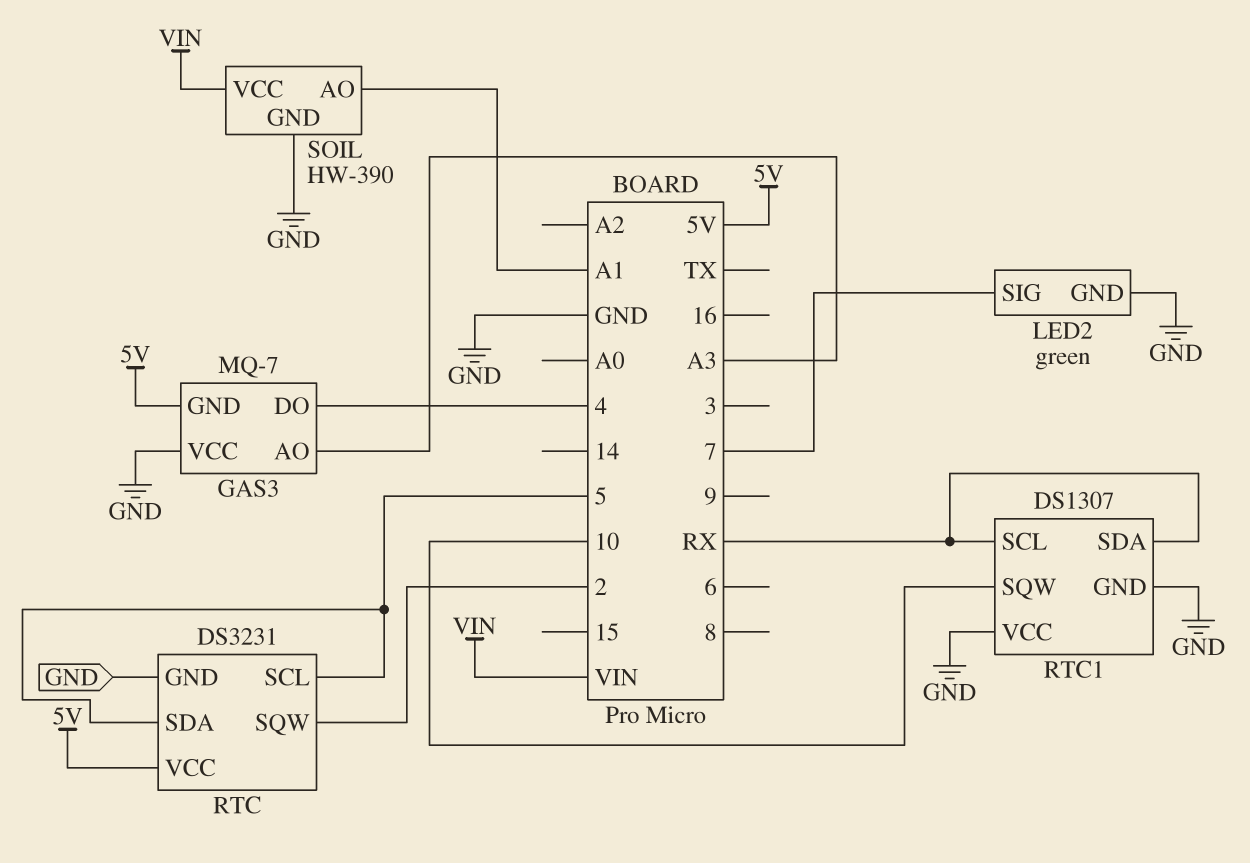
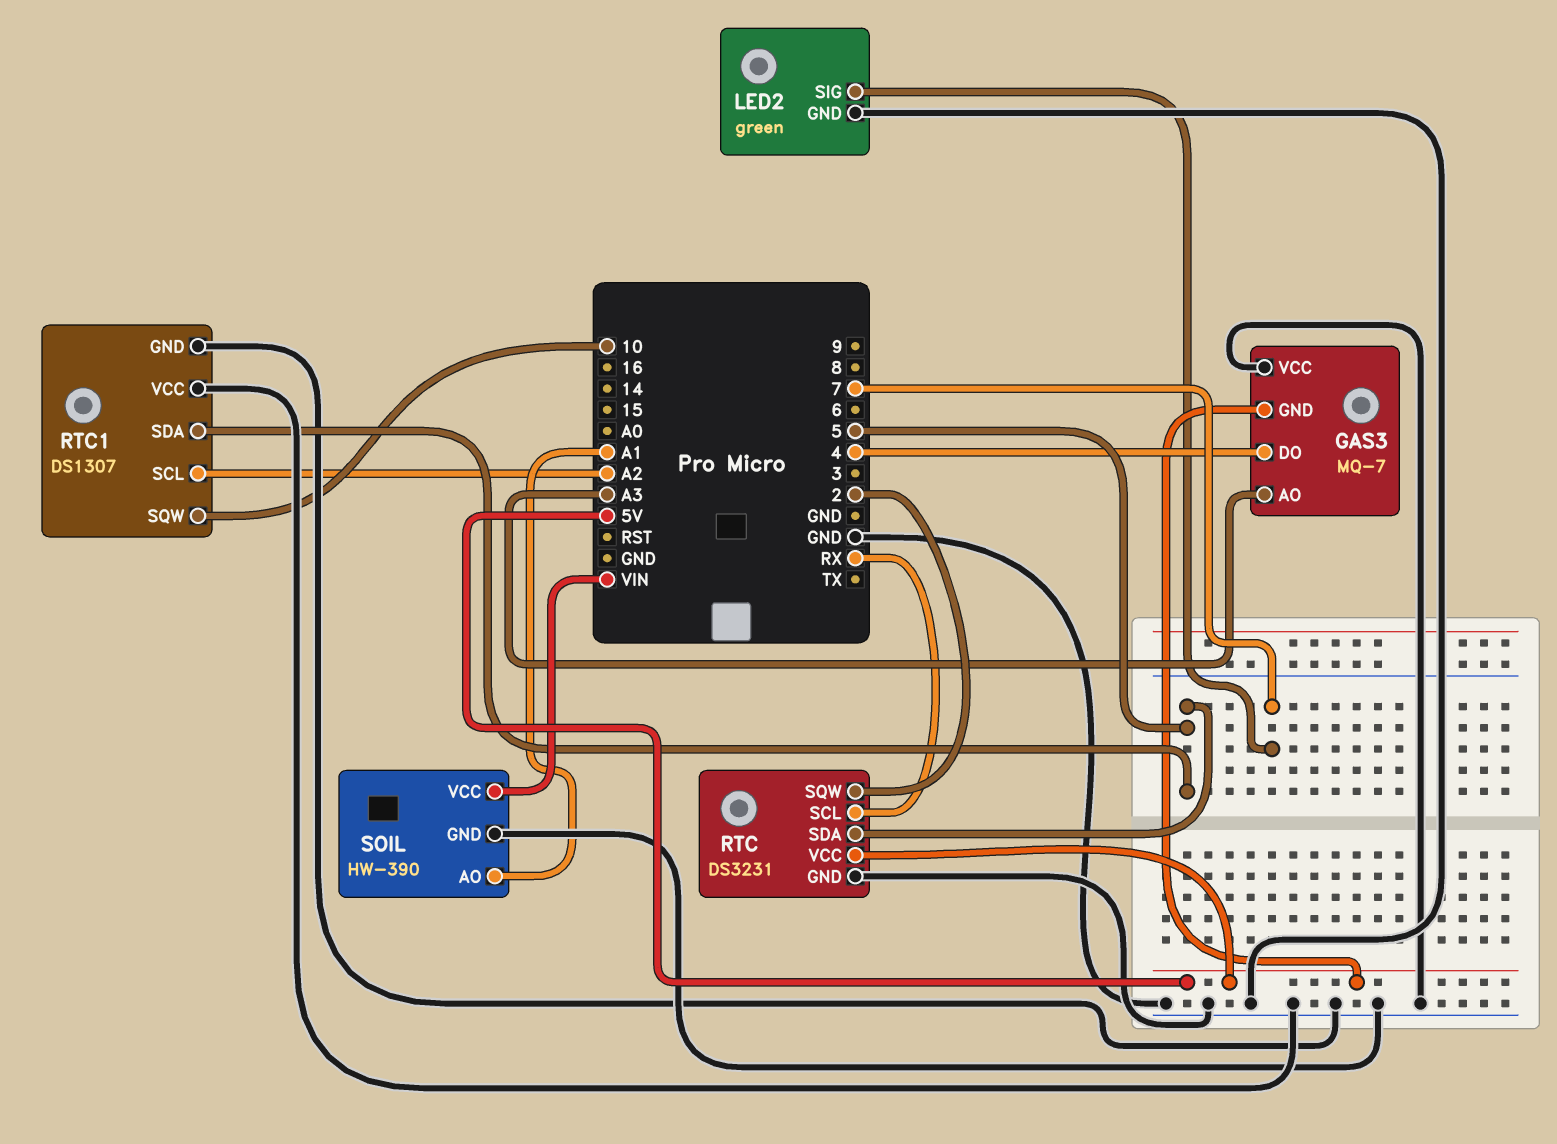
RTC pin SCL: 5 -> RX
RTC1 pin SCL: RX -> A2
RTC1 pin SDA: RX -> 5

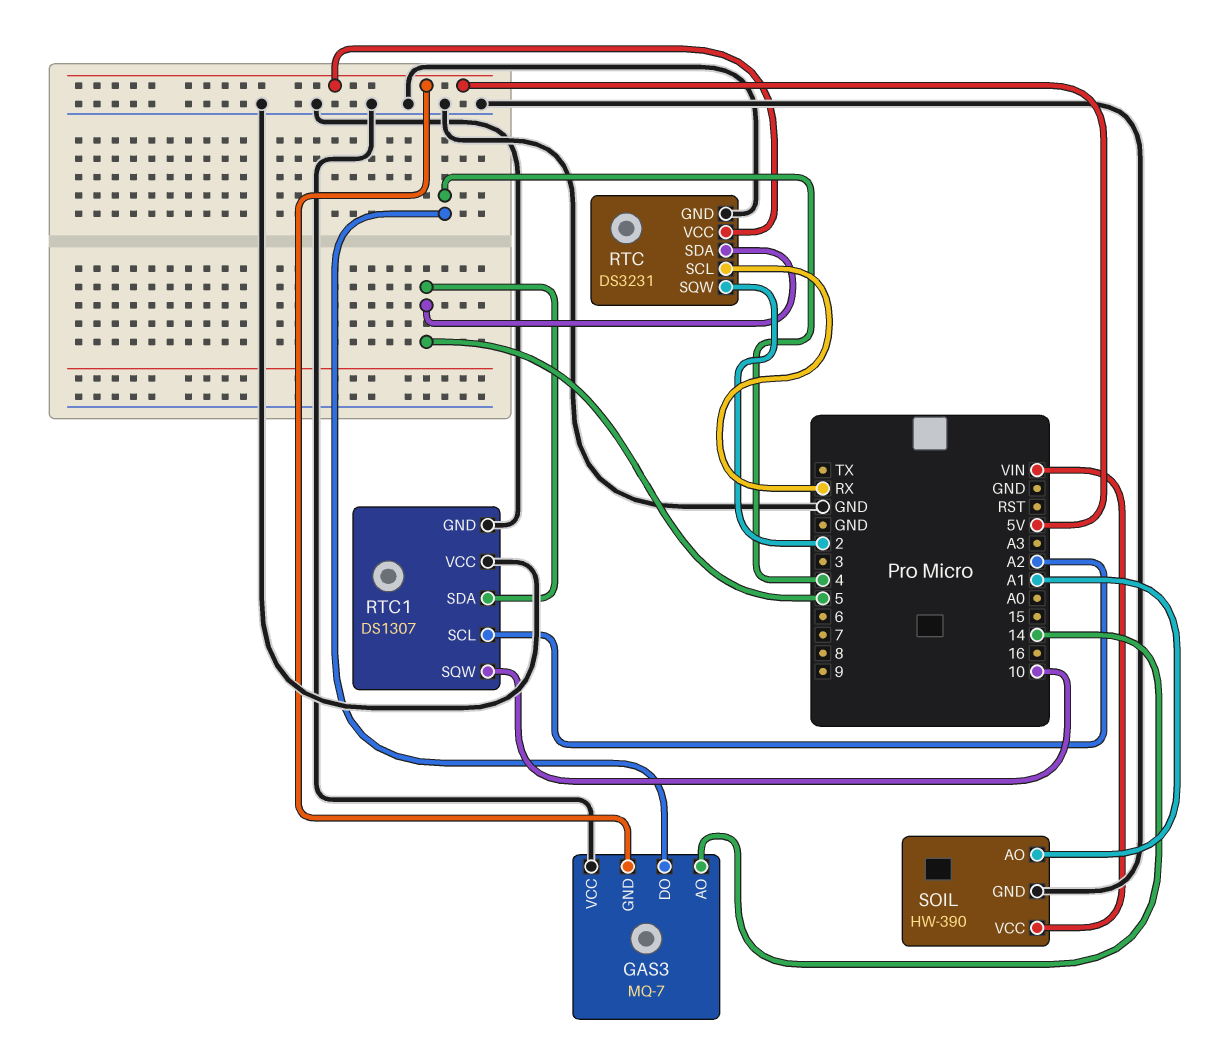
GAS3 pin AO: A3 -> 14
LED2: green -> none
LED2 pin GND: GND -> none
LED2 pin SIG: 7 -> none

